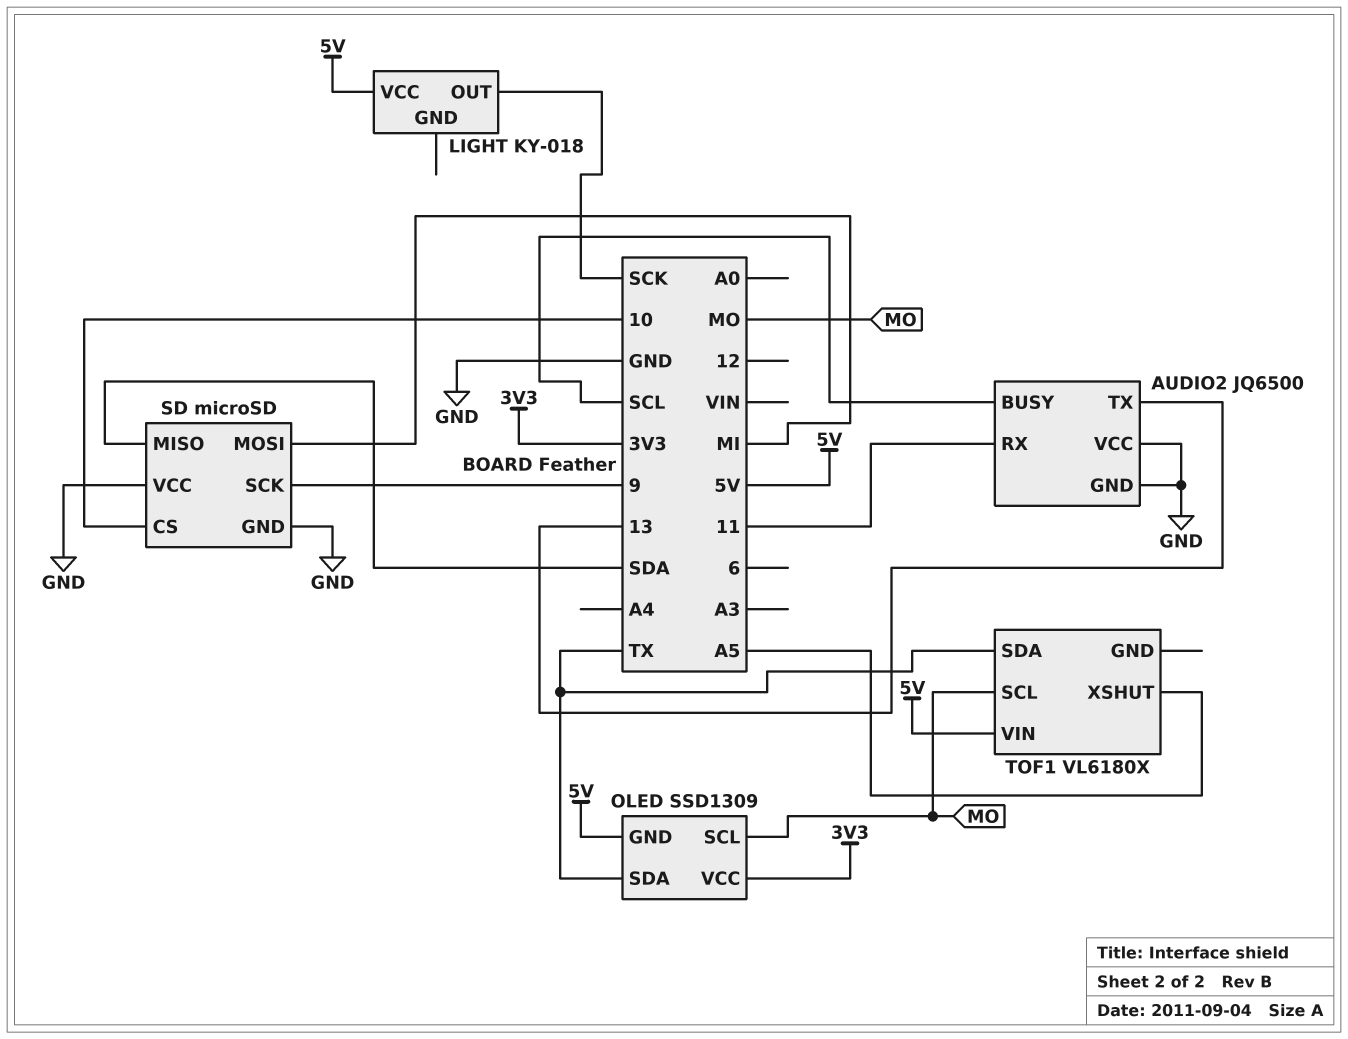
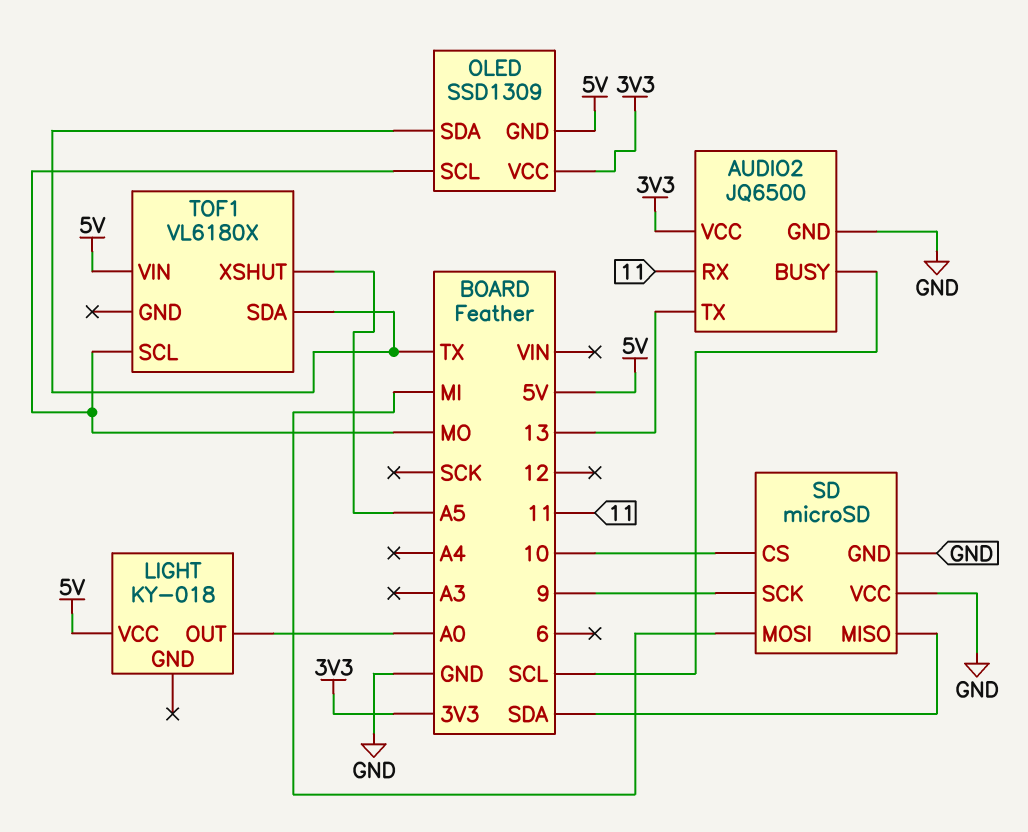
AUDIO2 pin VCC: GND -> 3V3
LIGHT pin OUT: SCK -> A0

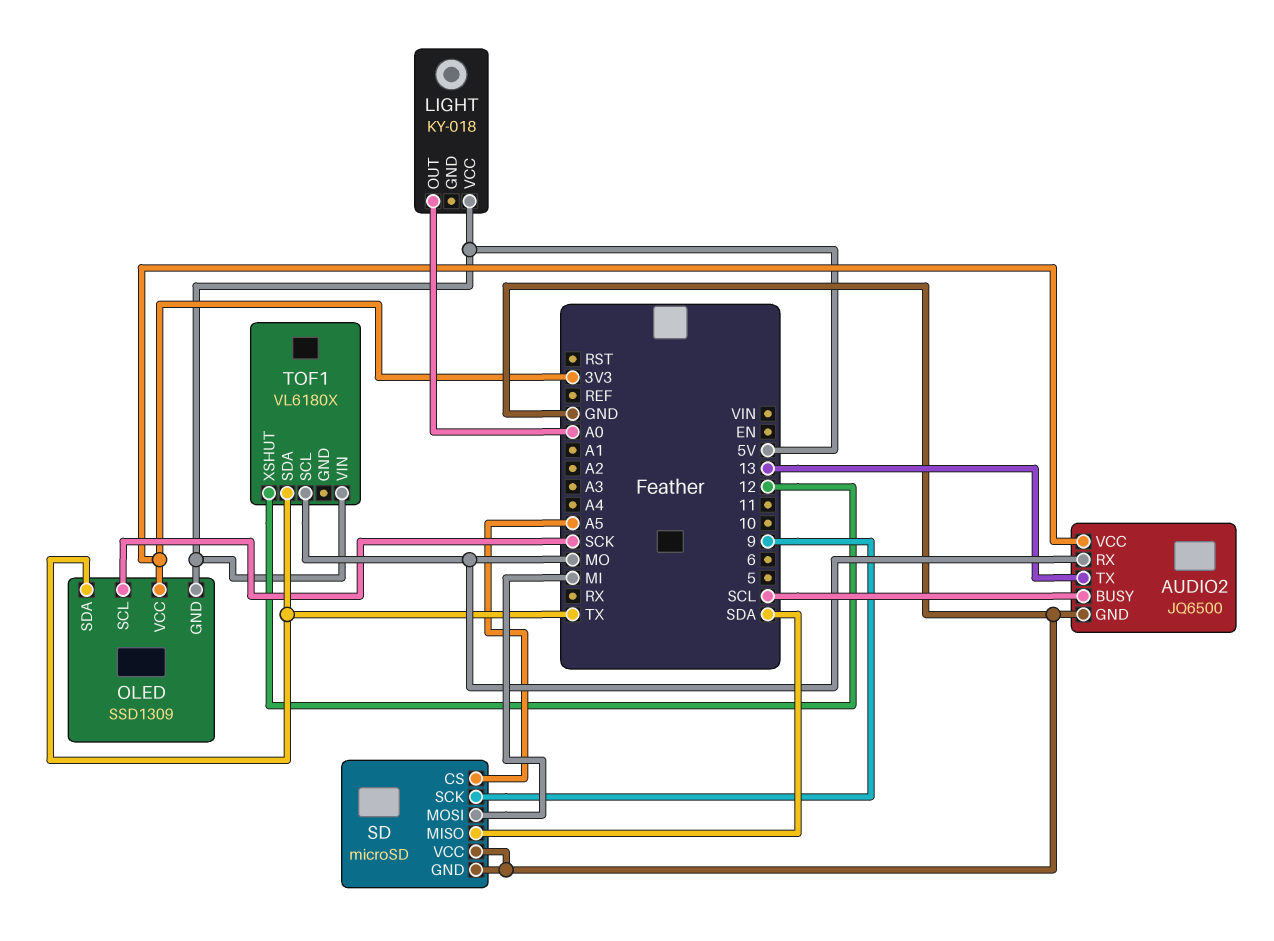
AUDIO2 pin RX: 11 -> MO
OLED pin SCL: MO -> SCK
SD pin CS: 10 -> A5
TOF1 pin XSHUT: A5 -> 12

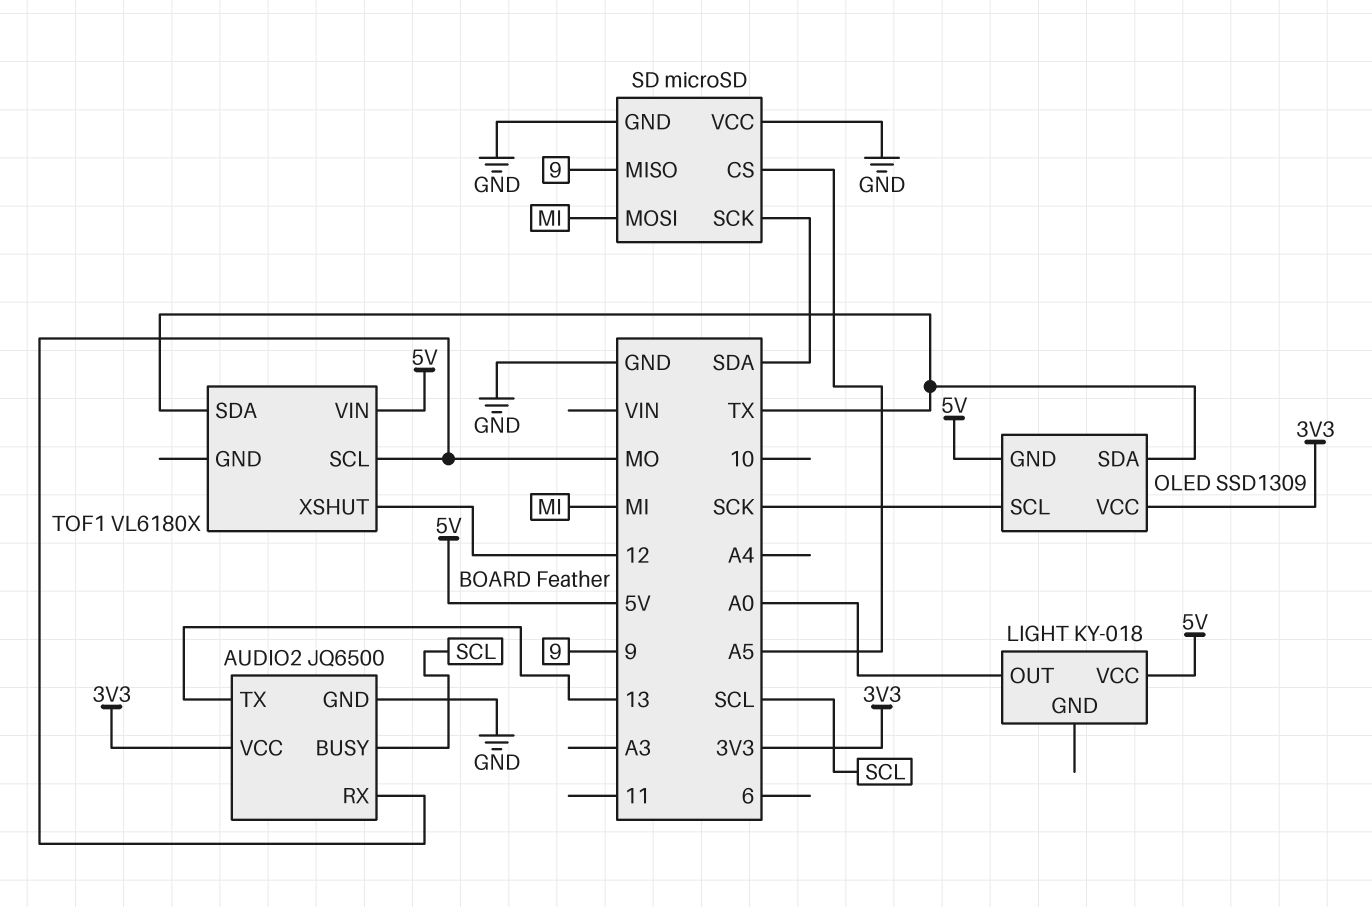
SD pin MISO: SDA -> 9
SD pin SCK: 9 -> SDA

